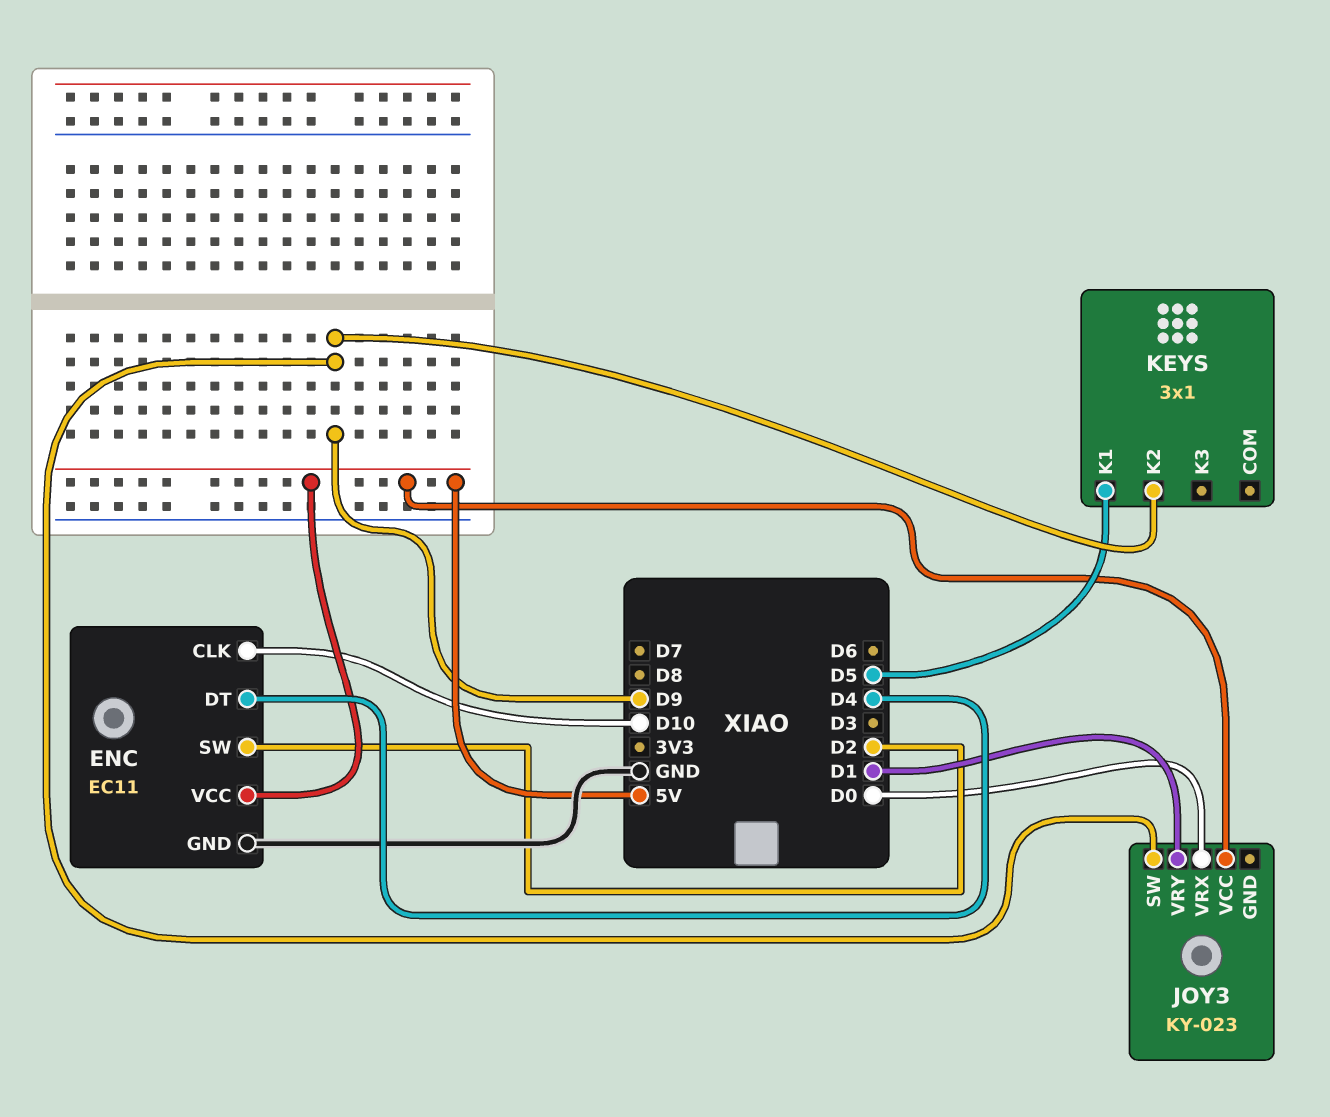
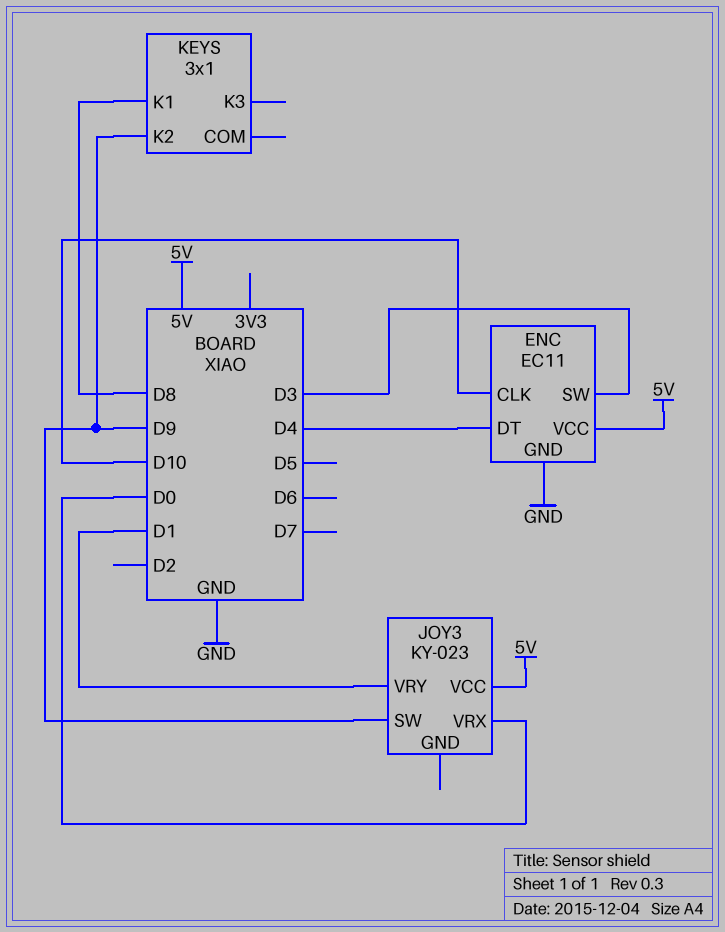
ENC pin SW: D2 -> D3
KEYS pin K1: D5 -> D8

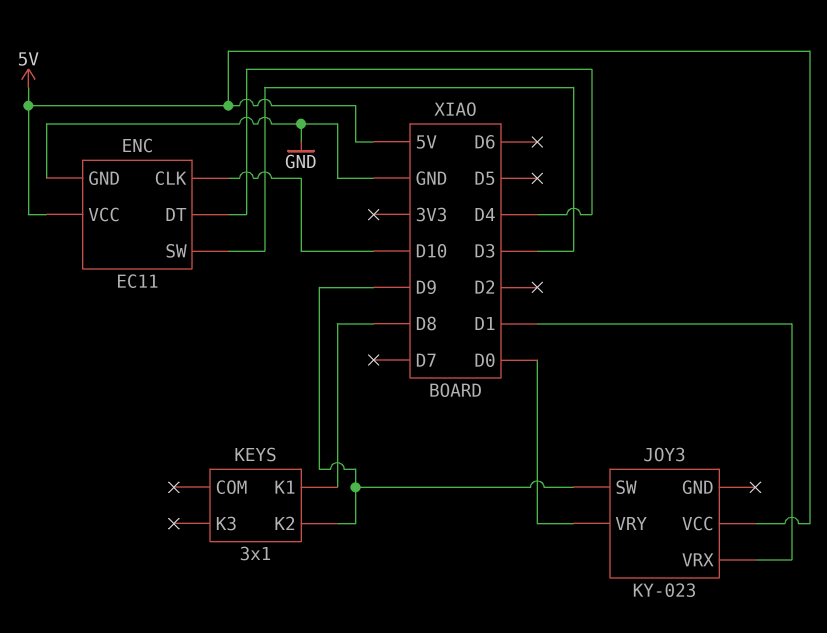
JOY3 pin VRX: D0 -> D1
JOY3 pin VRY: D1 -> D0

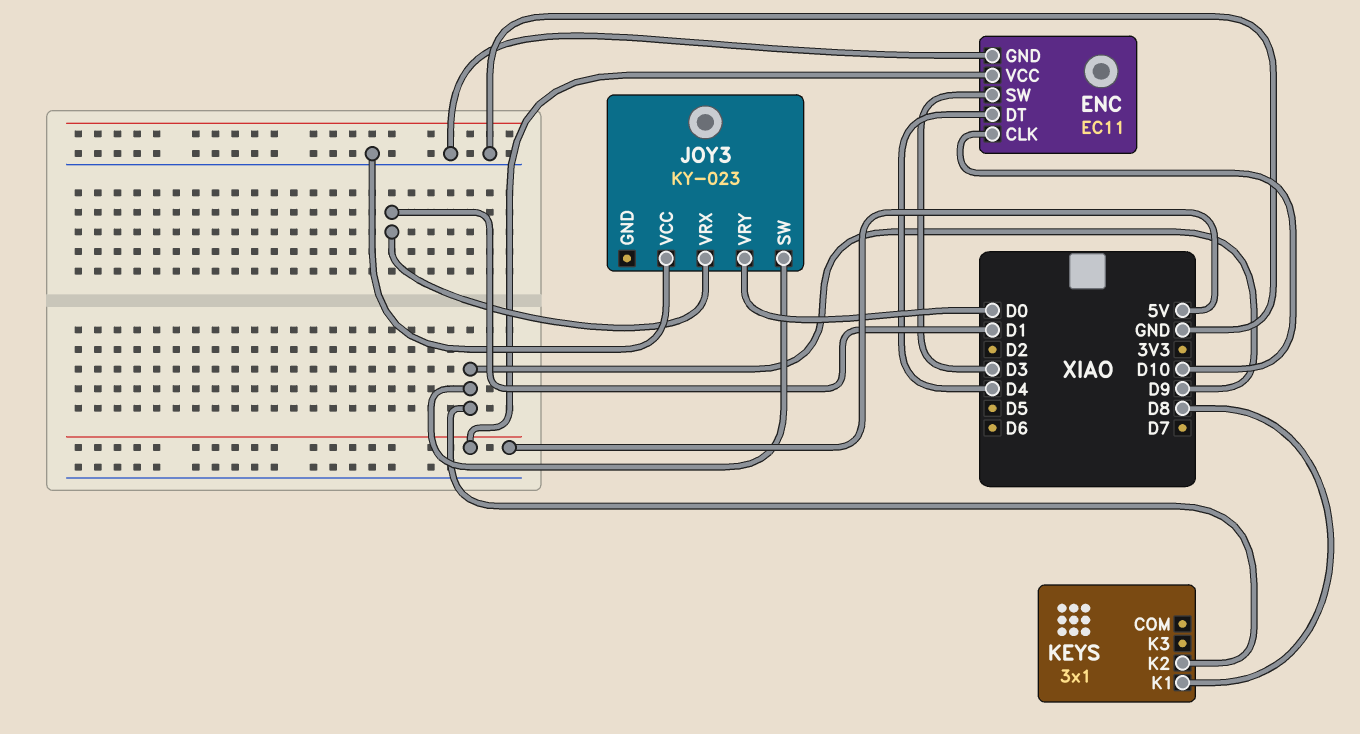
JOY3 pin VCC: 5V -> GND

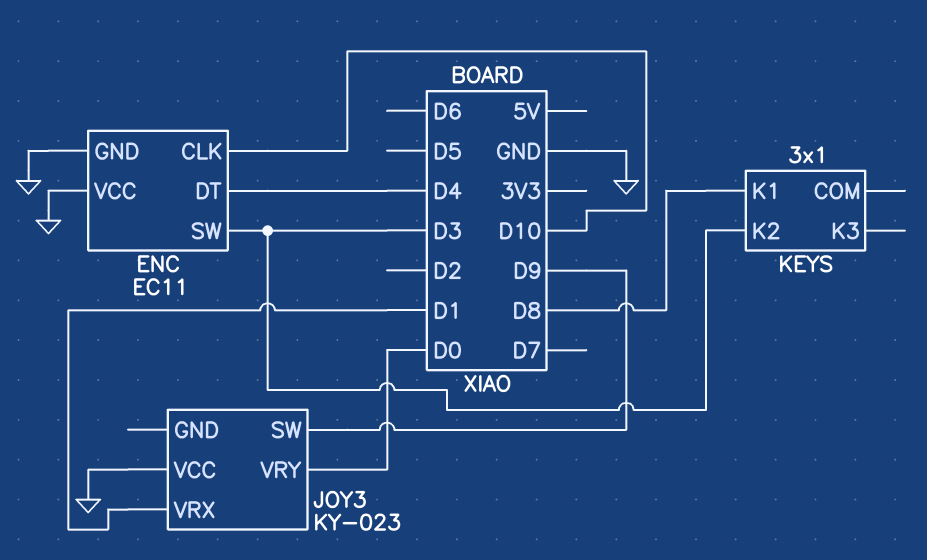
ENC pin VCC: 5V -> GND
KEYS pin K2: D9 -> D3

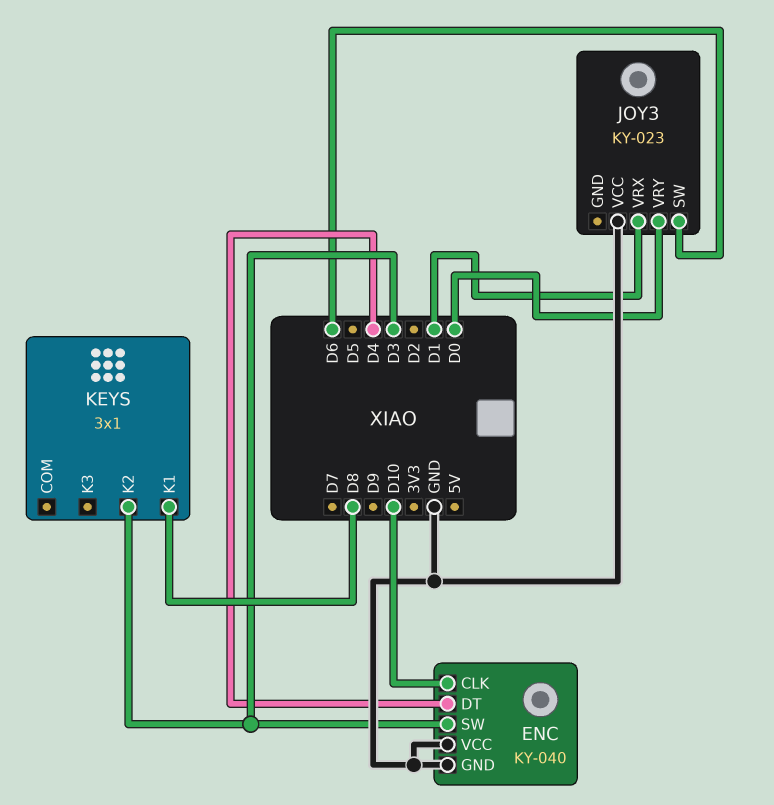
ENC: EC11 -> KY-040
JOY3 pin SW: D9 -> D6

